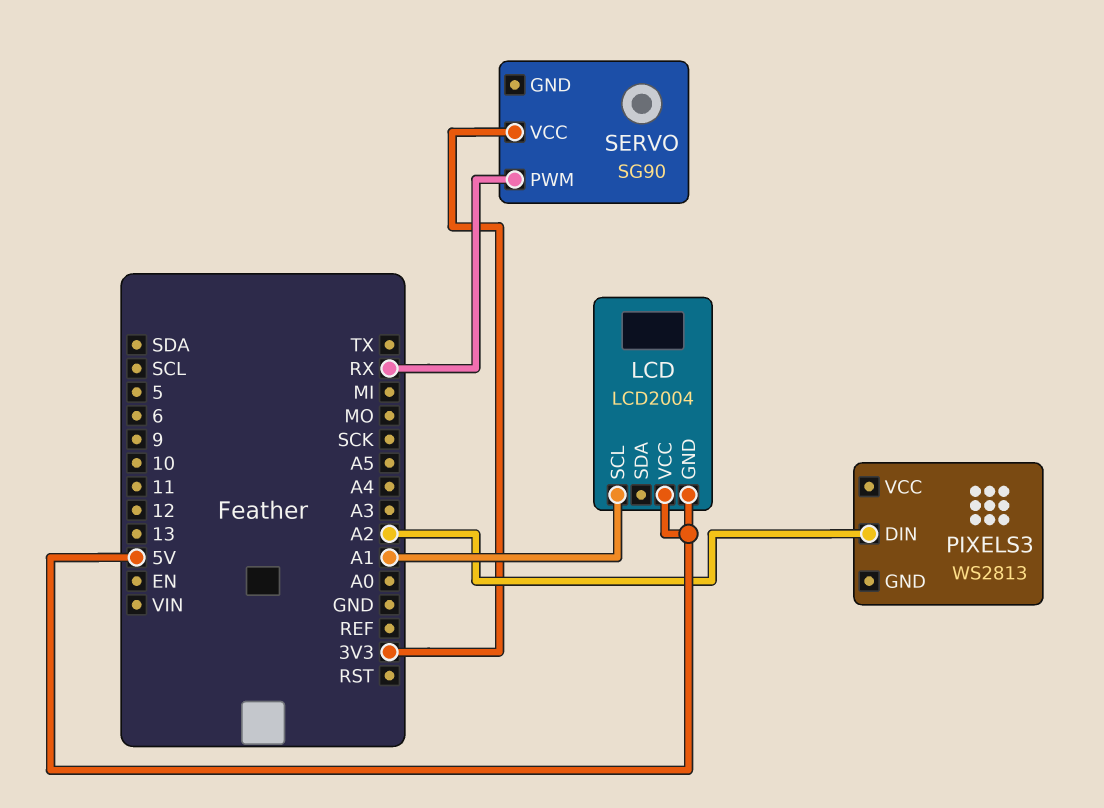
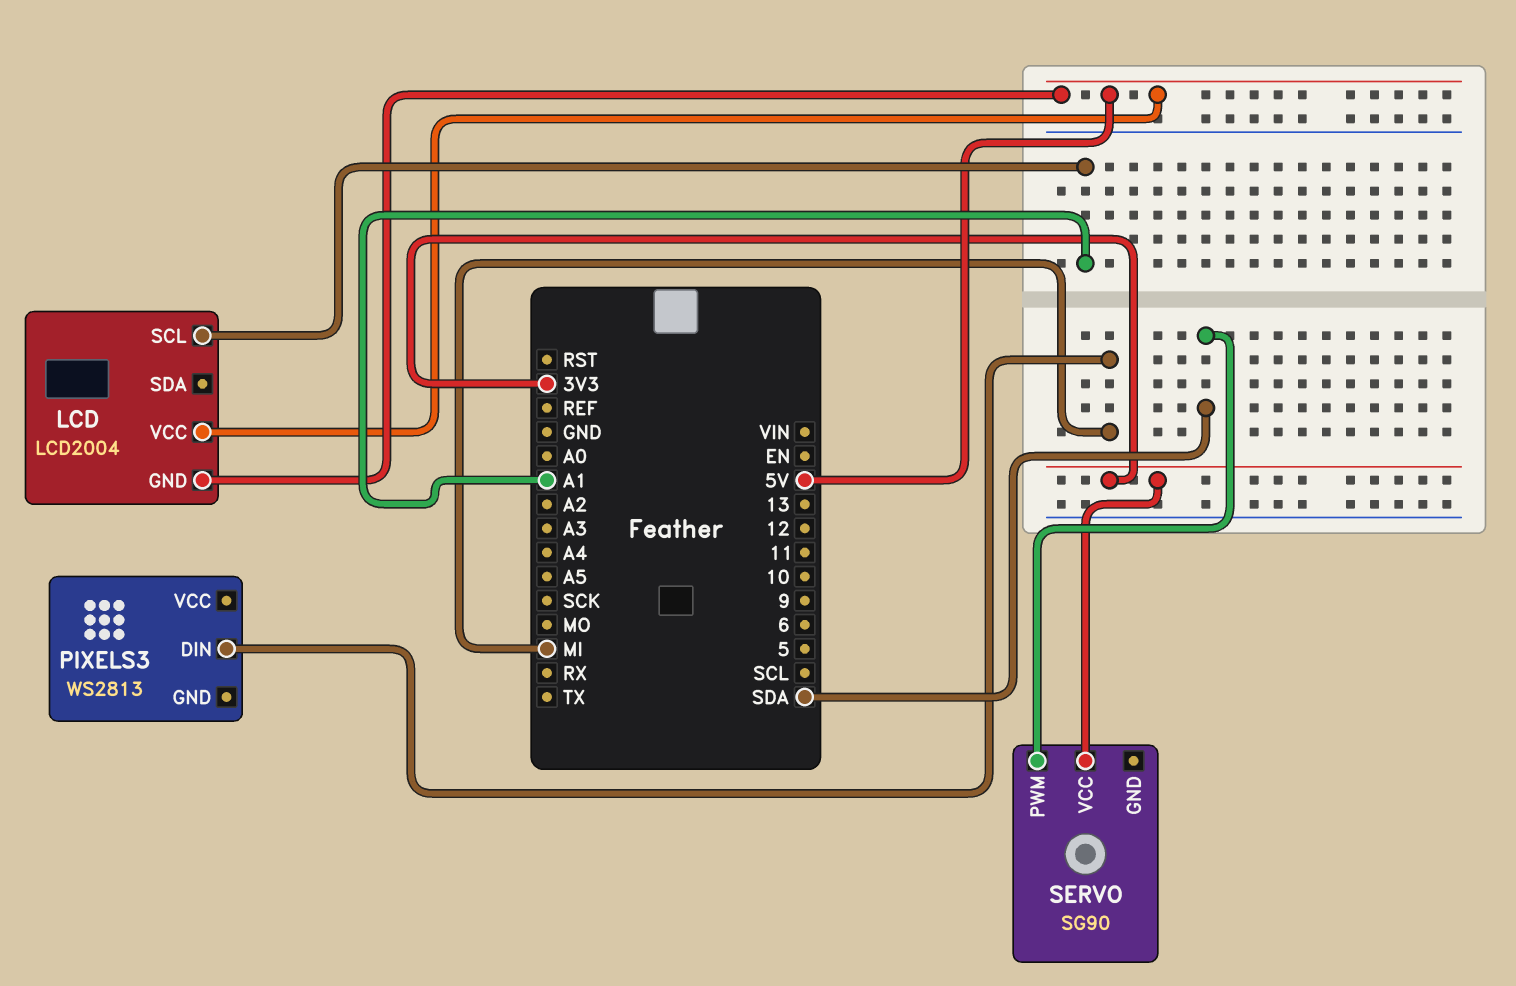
PIXELS3 pin DIN: A2 -> MI
SERVO pin PWM: RX -> SDA

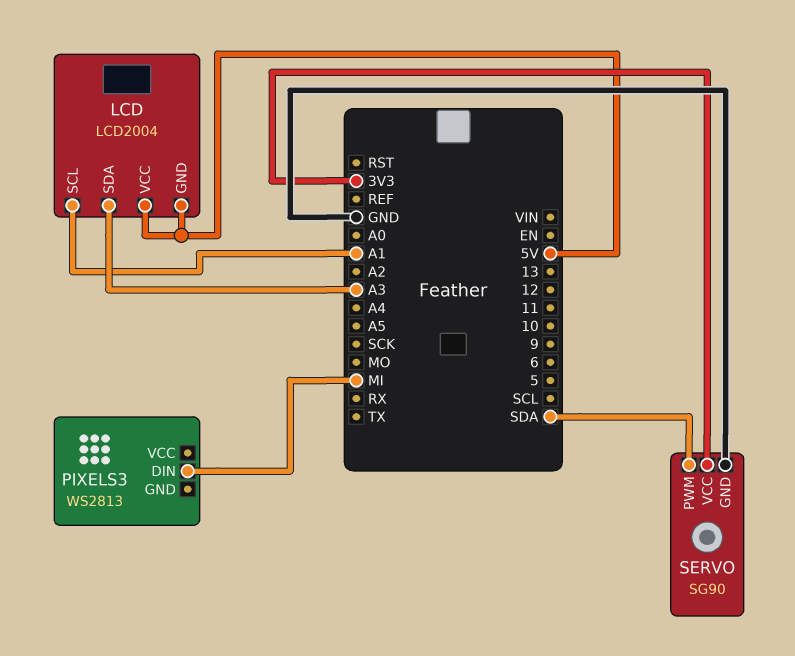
LCD pin SDA: none -> A3
SERVO pin GND: none -> GND

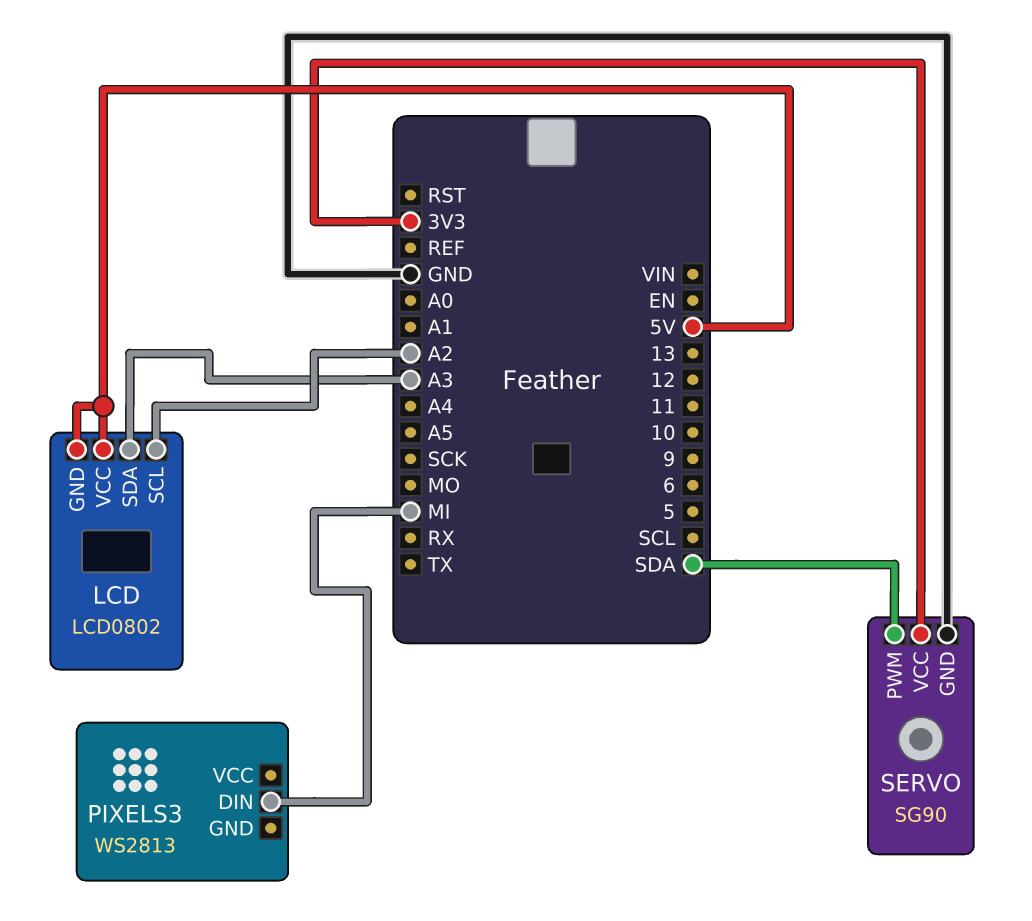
LCD: LCD2004 -> LCD0802
LCD pin SCL: A1 -> A2

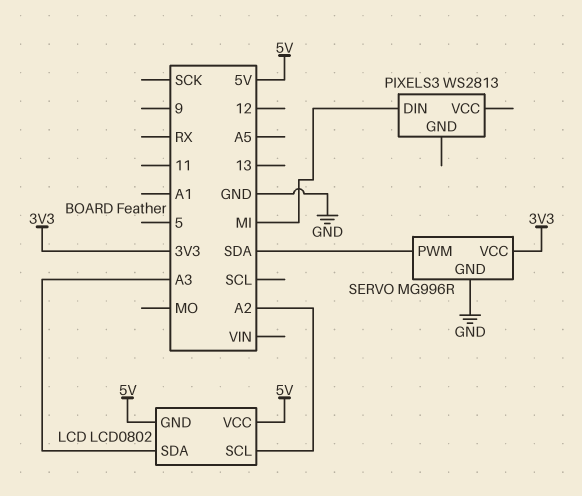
SERVO: SG90 -> MG996R

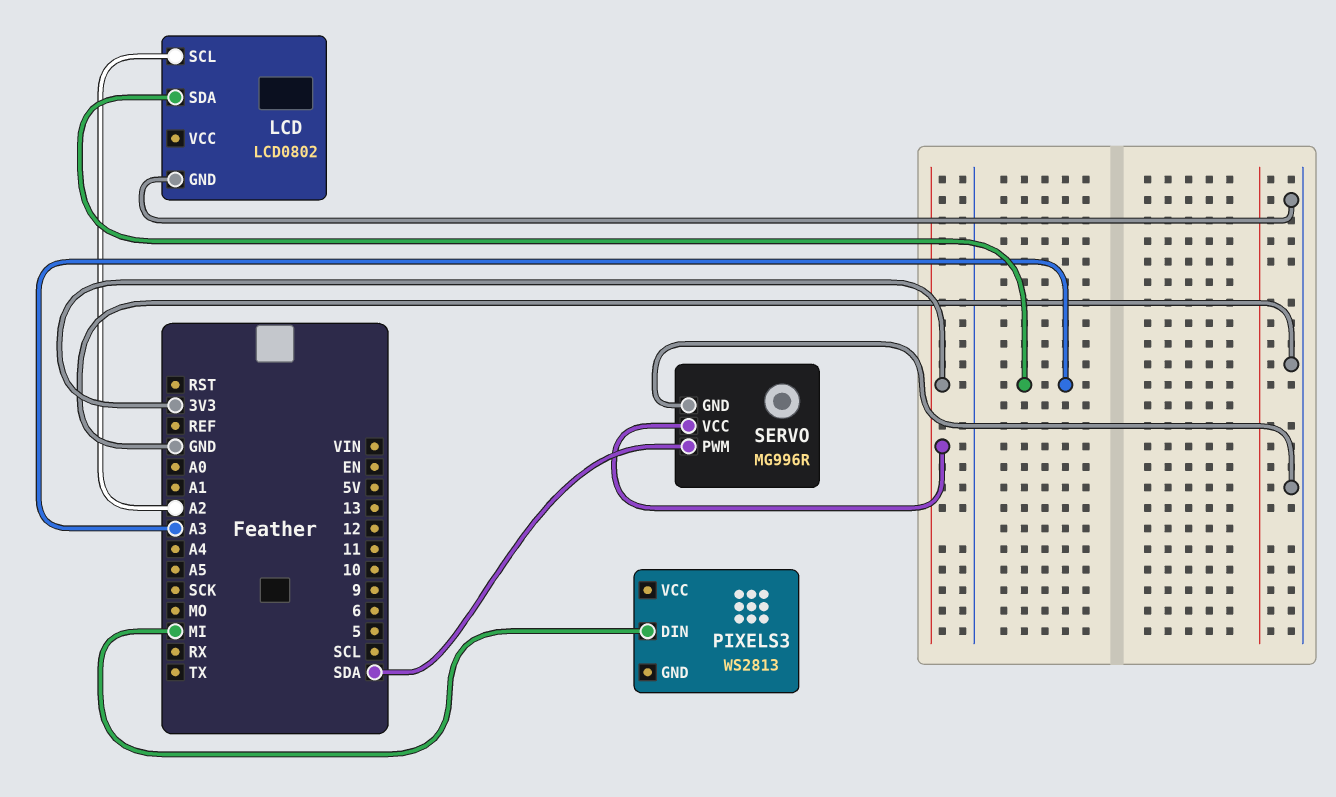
LCD pin GND: 5V -> GND
LCD pin VCC: 5V -> none

